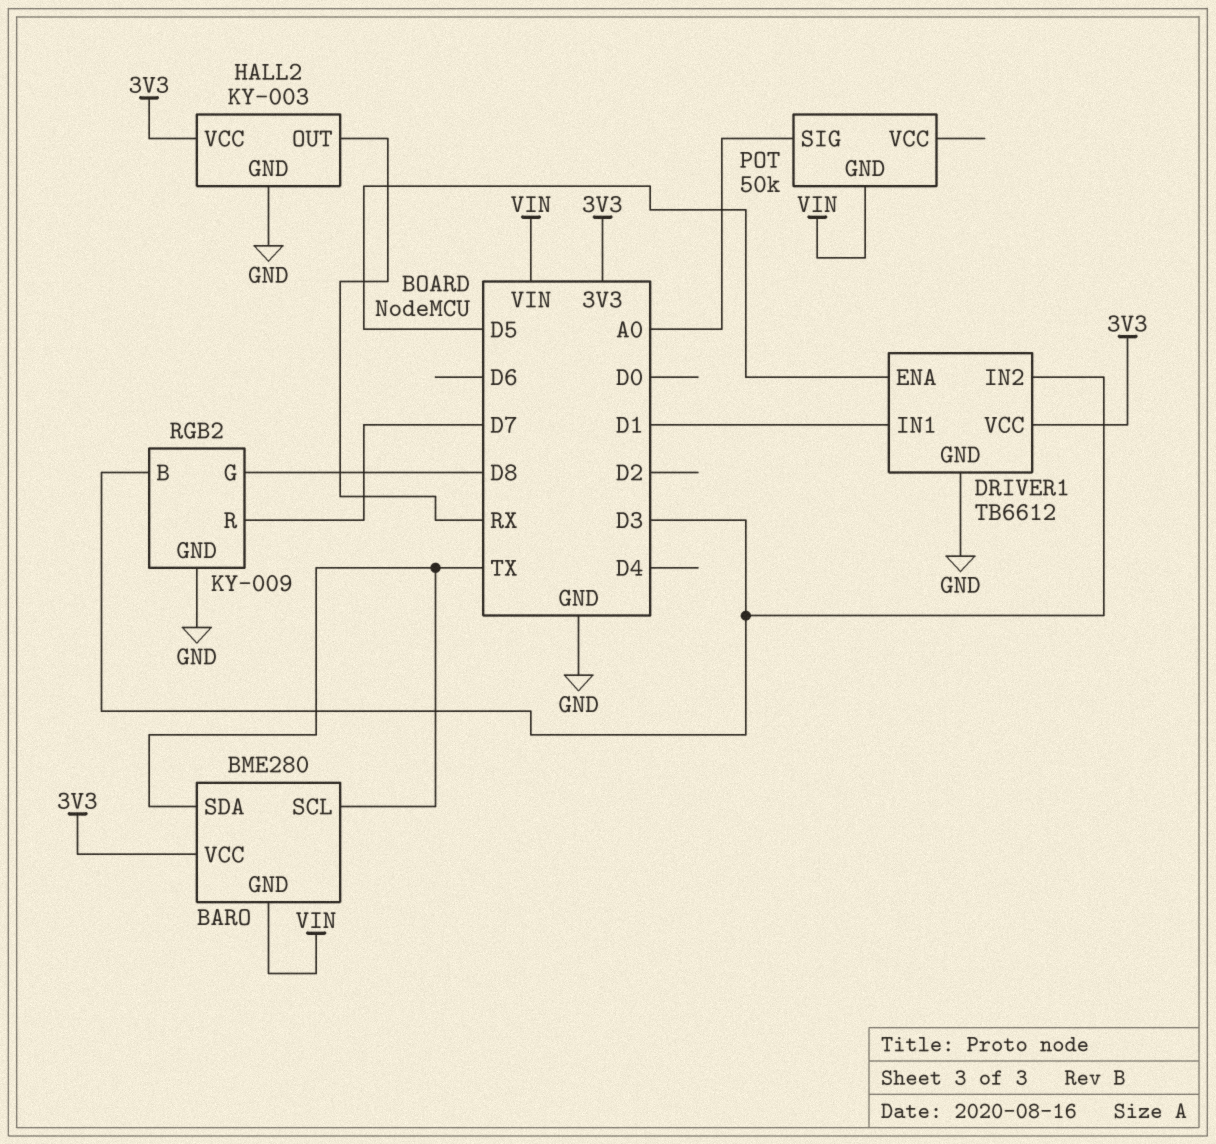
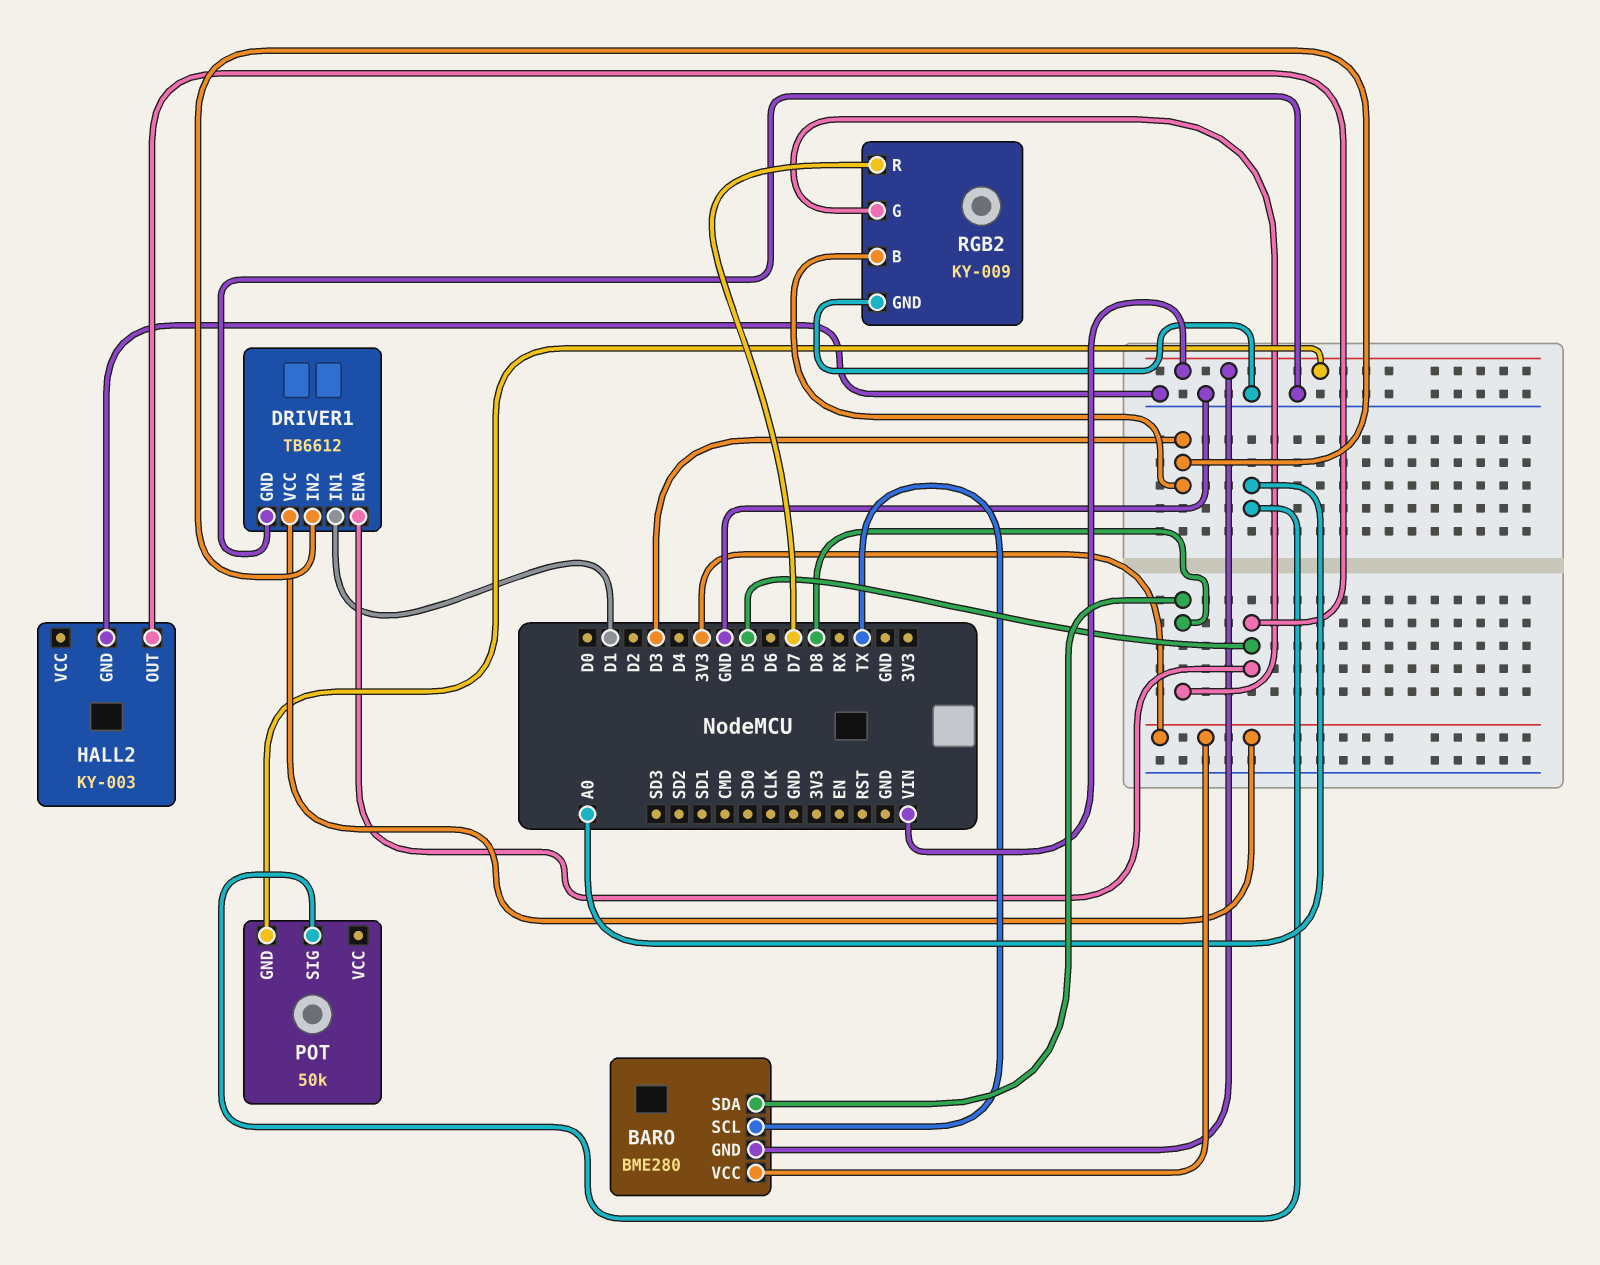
BARO pin SDA: TX -> D8
HALL2 pin OUT: RX -> D5
HALL2 pin VCC: 3V3 -> none

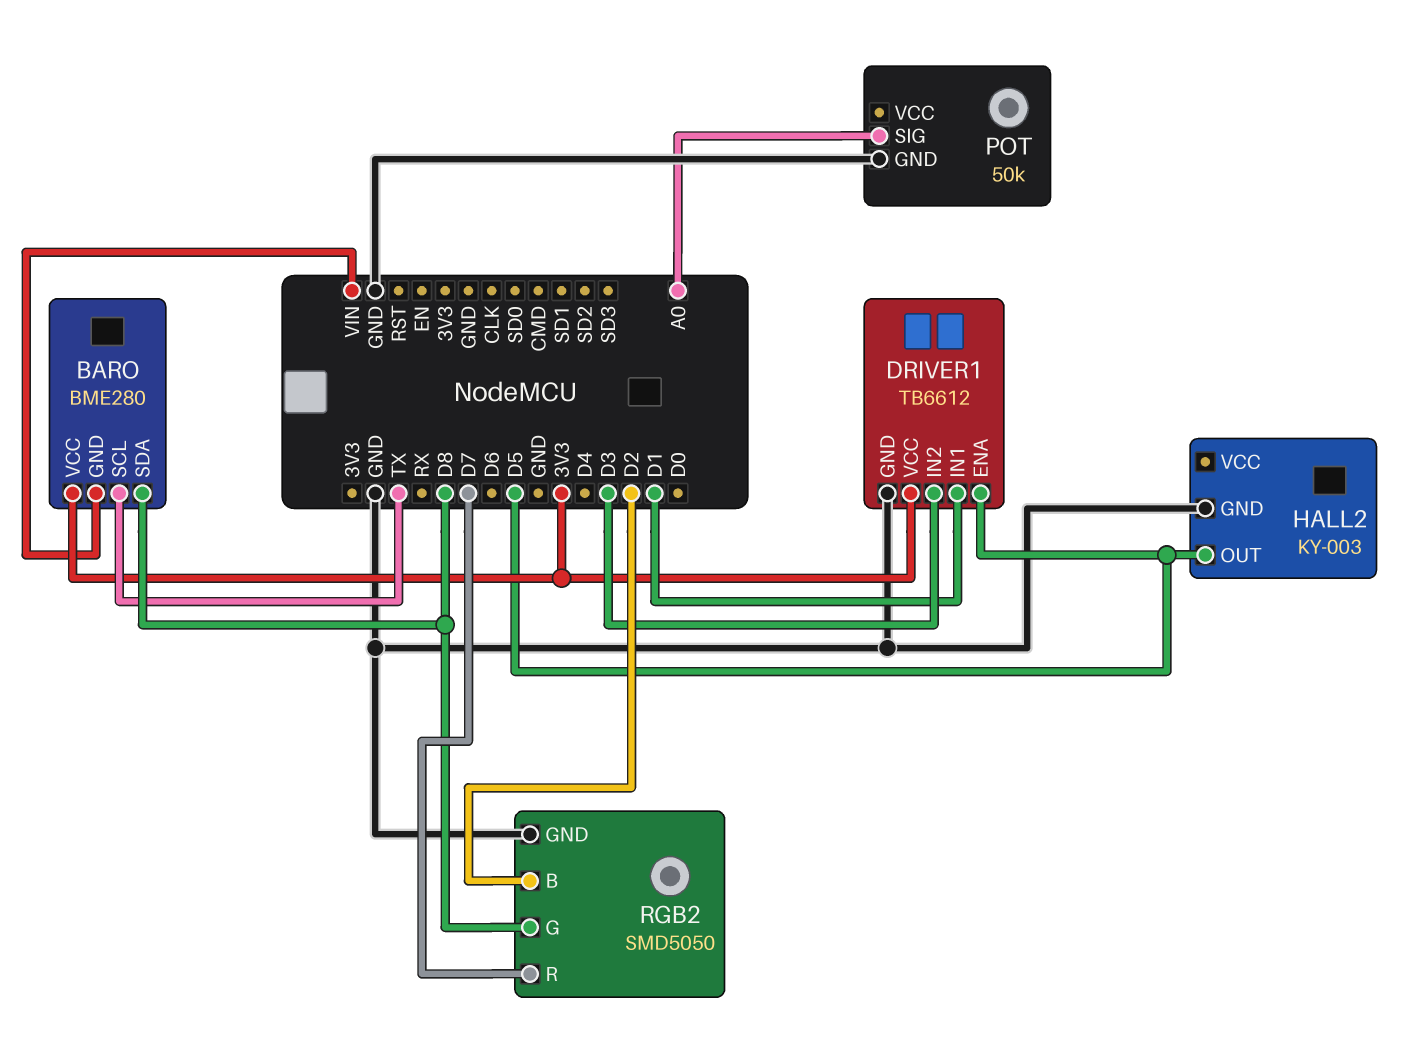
POT pin GND: VIN -> GND
RGB2: KY-009 -> SMD5050
RGB2 pin B: D3 -> D2

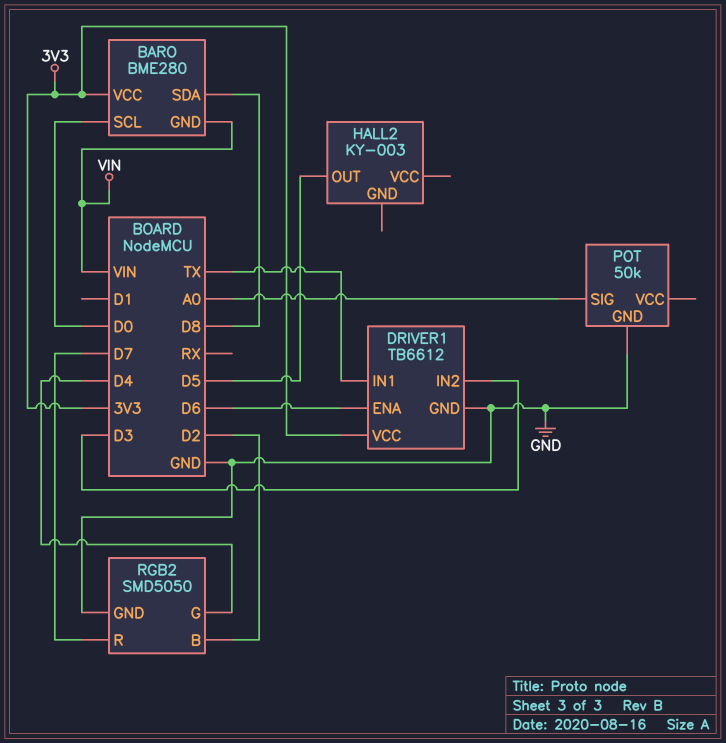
BARO pin SCL: TX -> D0
DRIVER1 pin ENA: D5 -> D6
DRIVER1 pin IN1: D1 -> TX
HALL2 pin GND: GND -> none
RGB2 pin G: D8 -> D4

